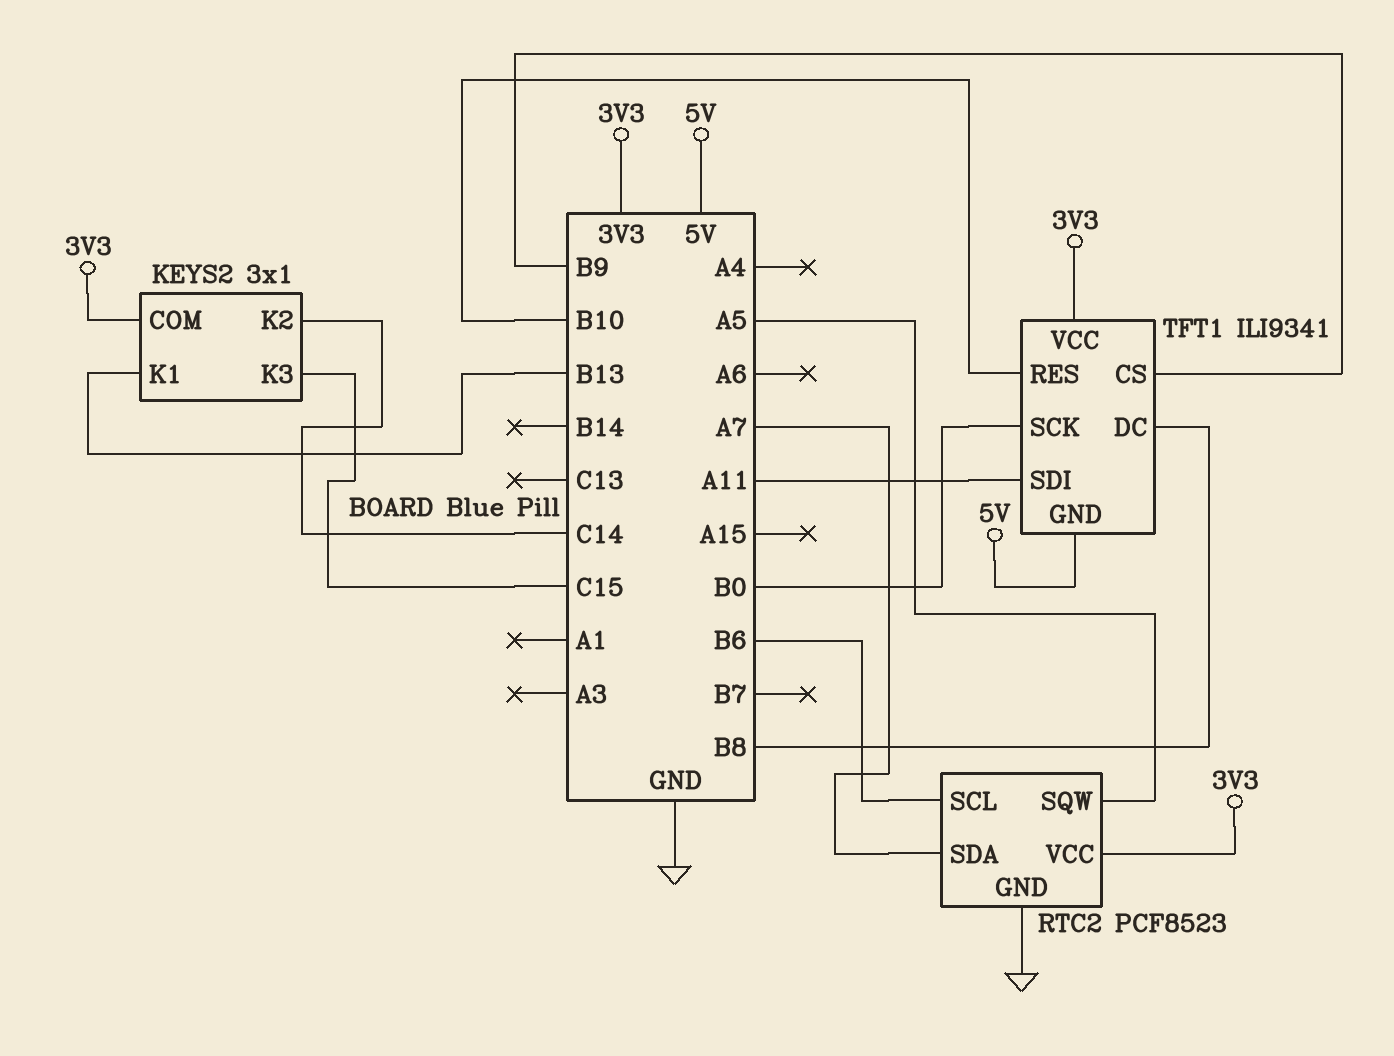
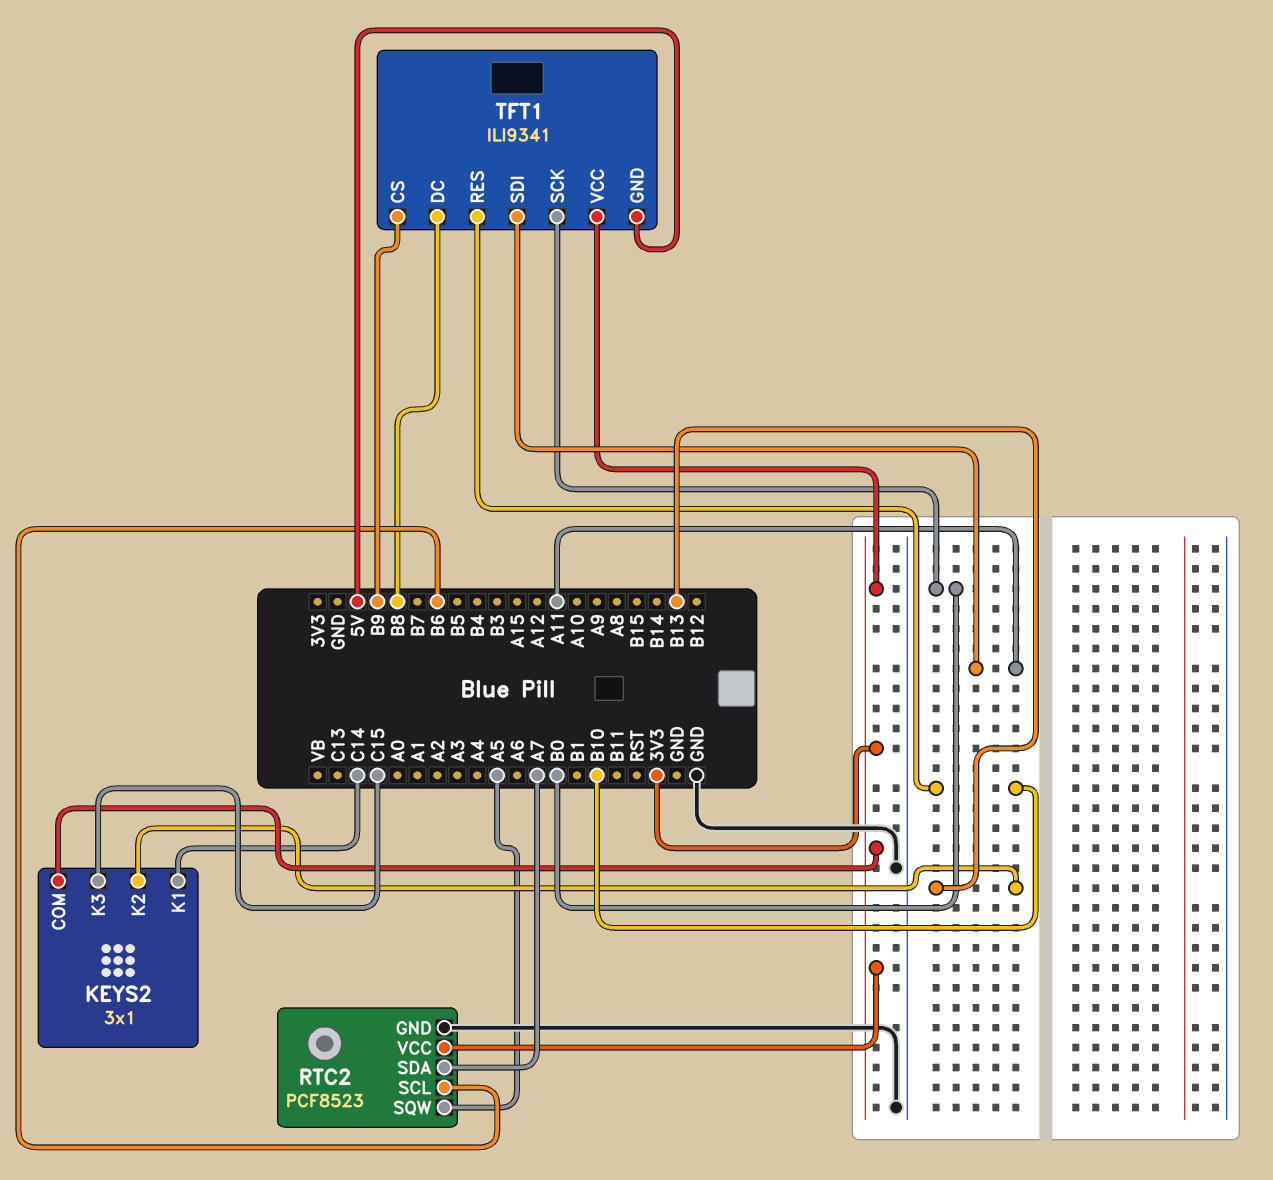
KEYS2 pin K1: B13 -> C14
KEYS2 pin K2: C14 -> B13

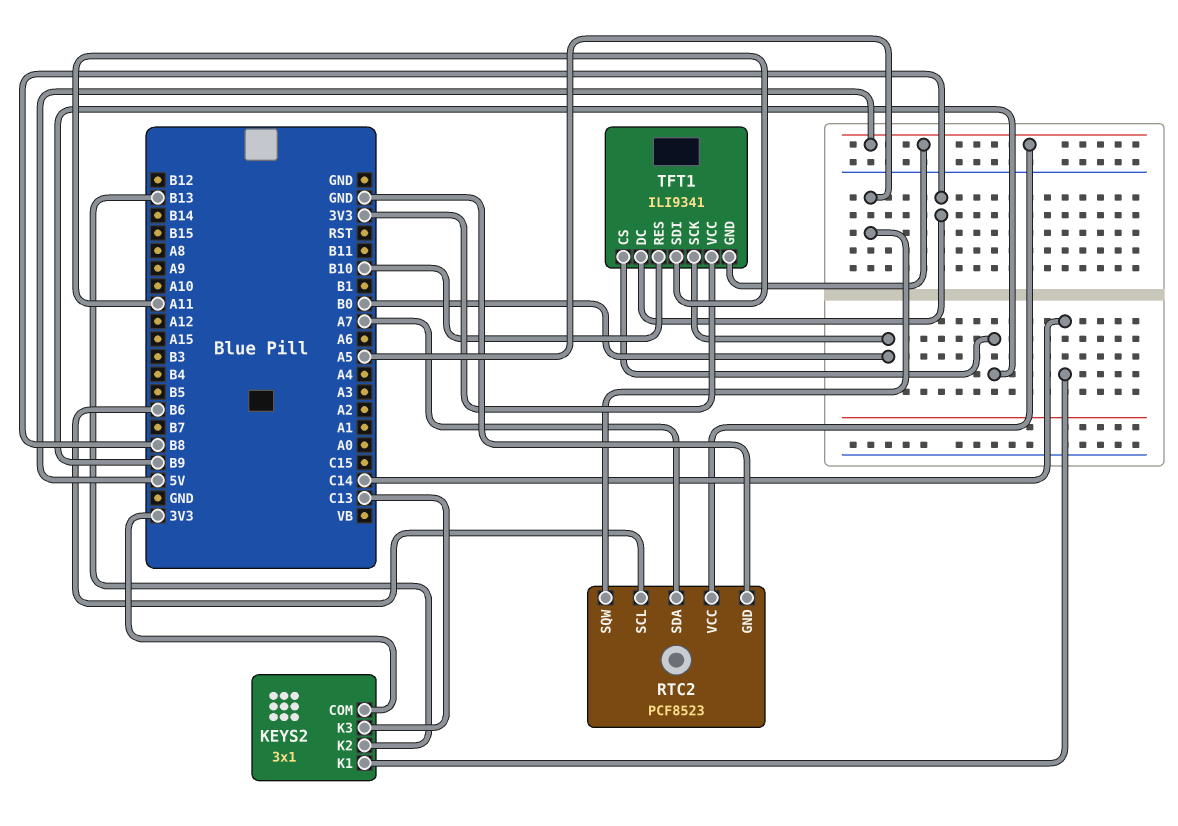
KEYS2 pin K3: C15 -> C13
RTC2 pin VCC: 3V3 -> 5V

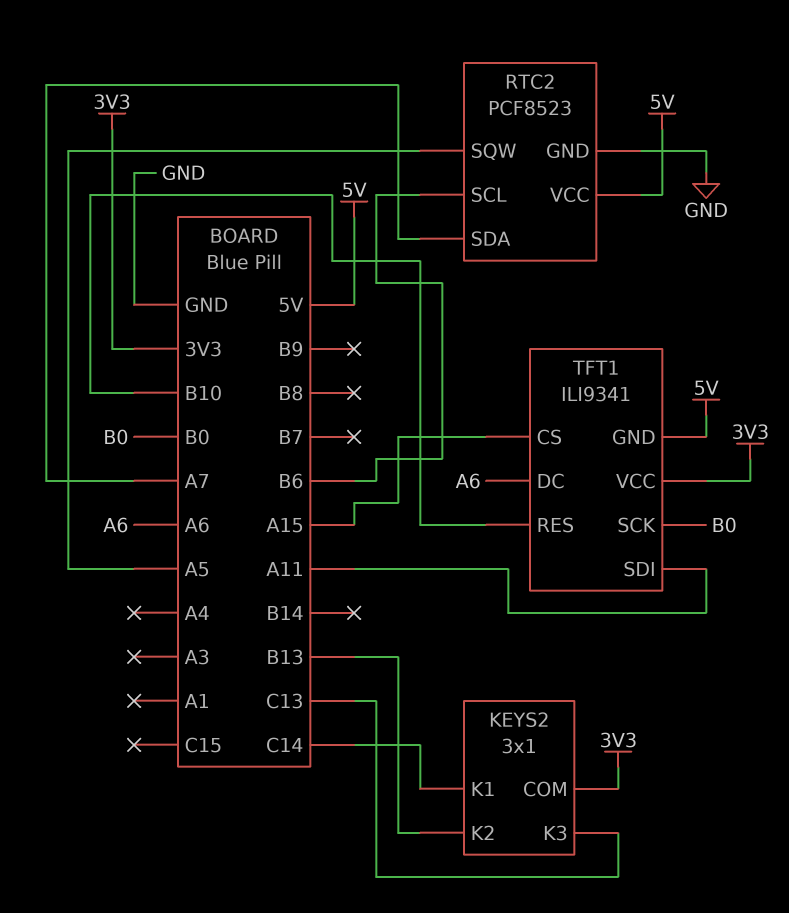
TFT1 pin CS: B9 -> A15
TFT1 pin DC: B8 -> A6

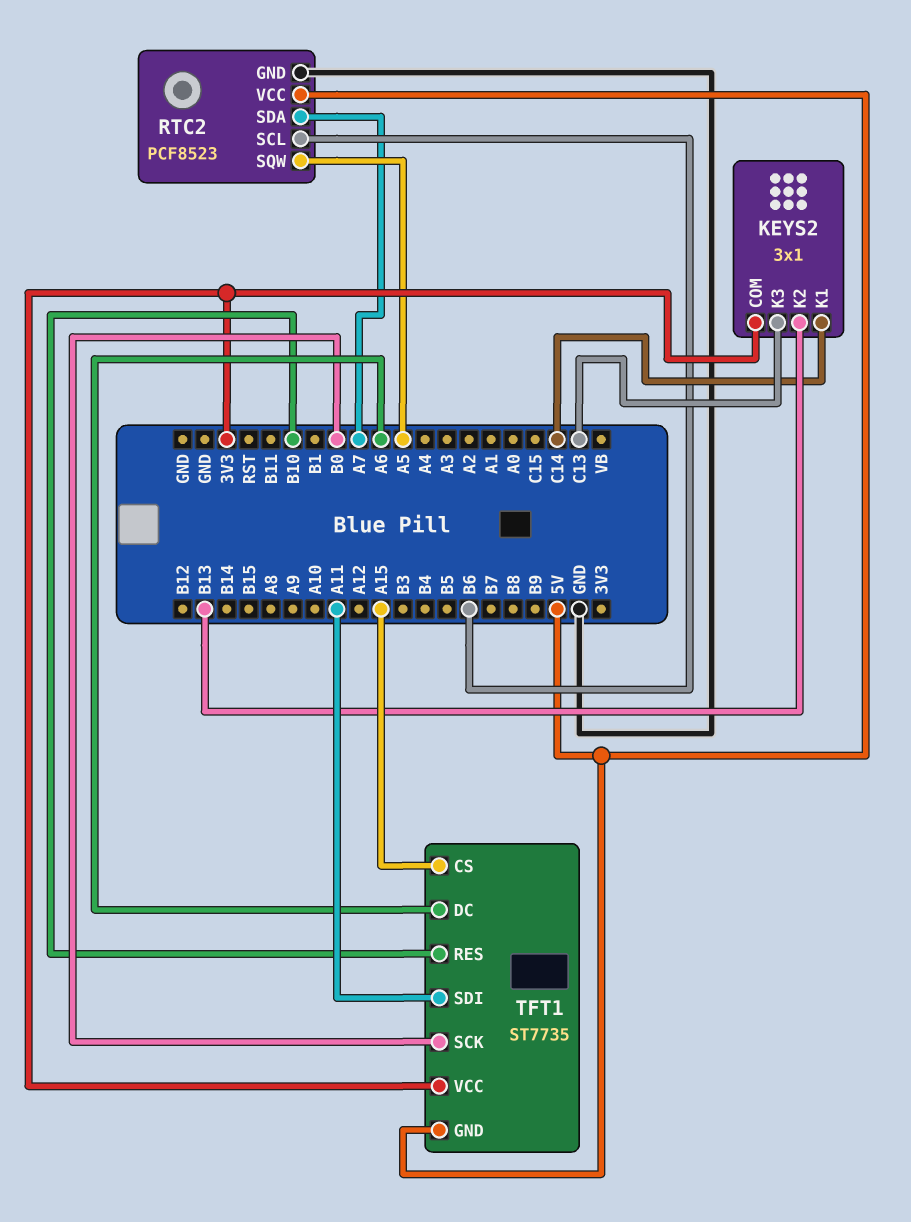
TFT1: ILI9341 -> ST7735

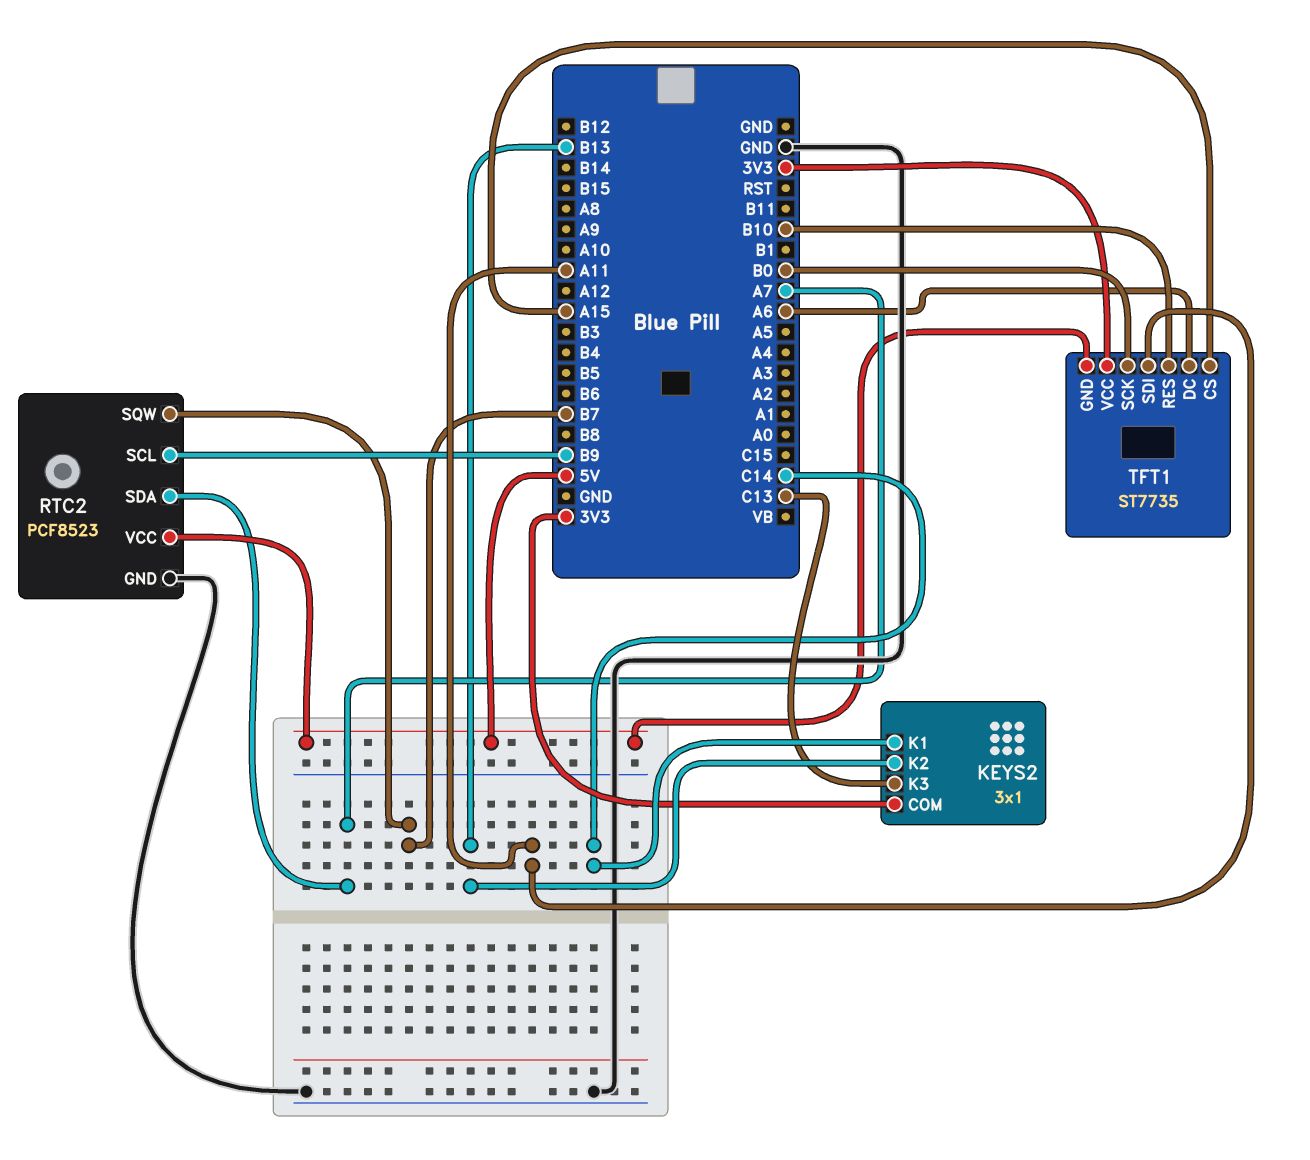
RTC2 pin SCL: B6 -> B9
RTC2 pin SQW: A5 -> B7

